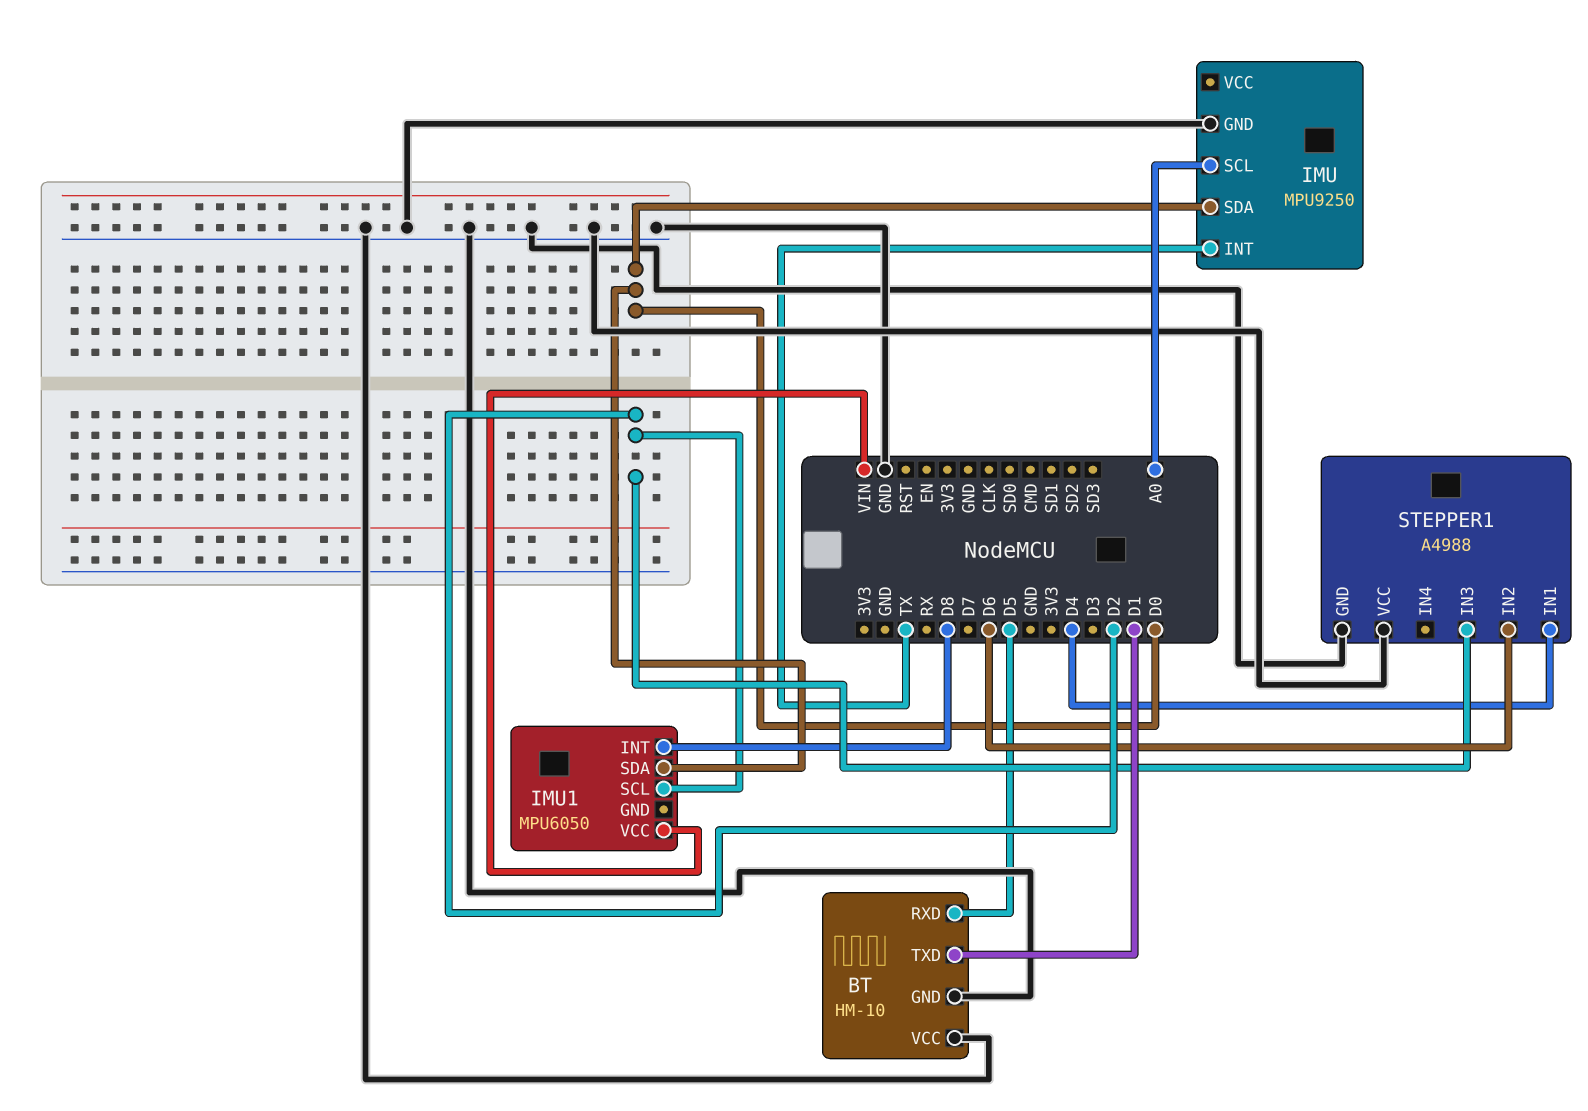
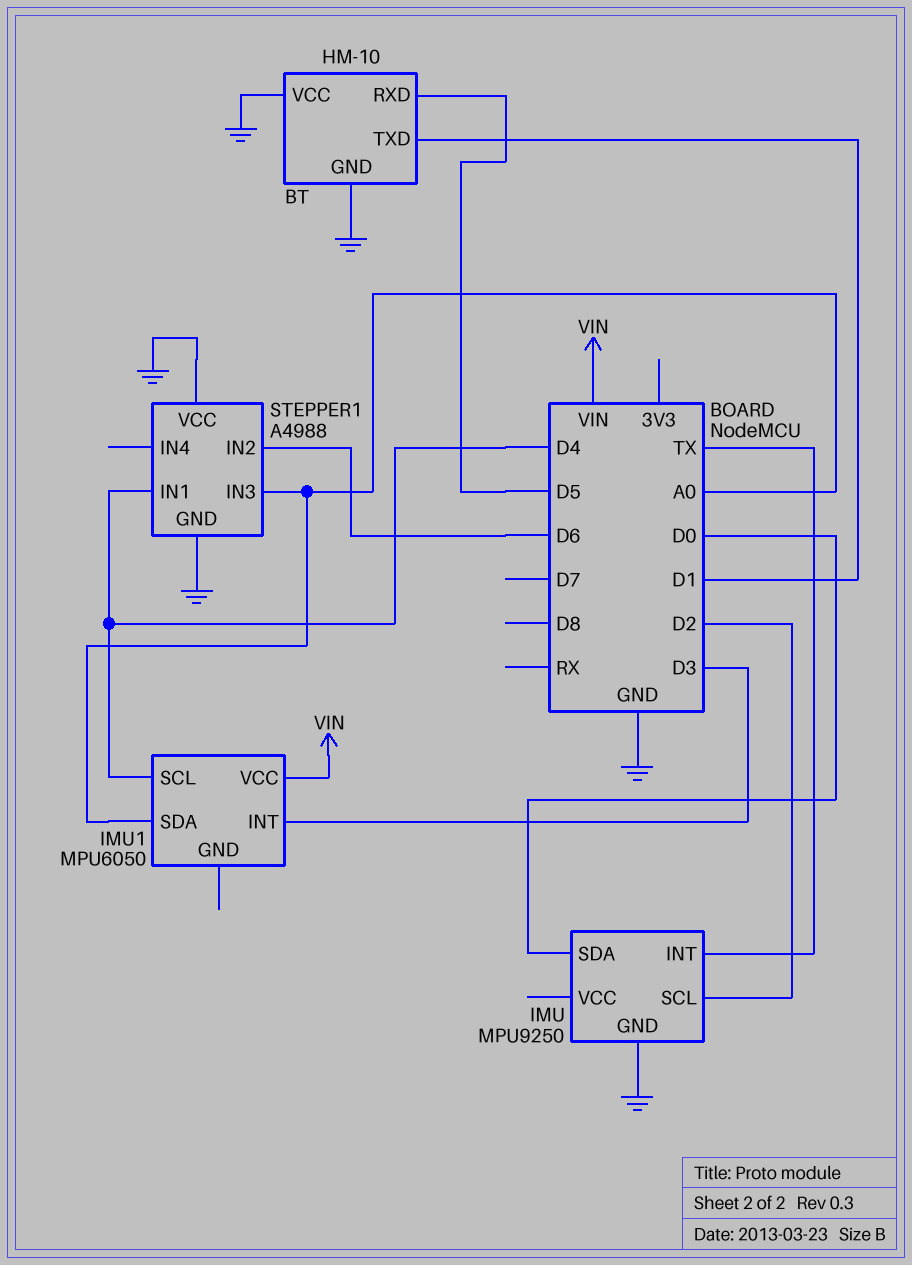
IMU pin SCL: A0 -> D2
IMU1 pin INT: D8 -> D3
IMU1 pin SCL: D2 -> D4
IMU1 pin SDA: D0 -> A0
STEPPER1 pin IN3: D2 -> A0

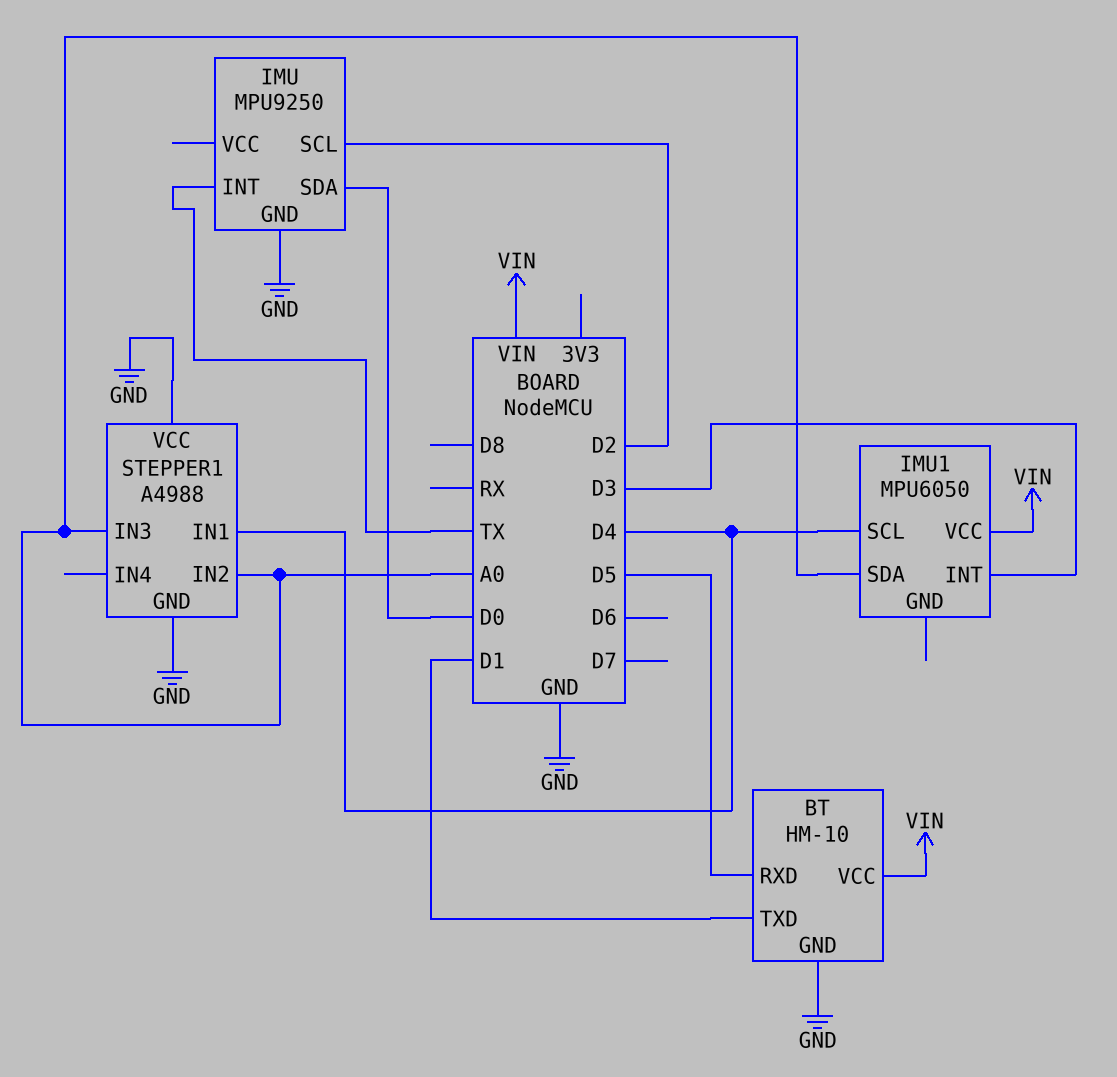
BT pin VCC: GND -> VIN
STEPPER1 pin IN2: D6 -> A0

